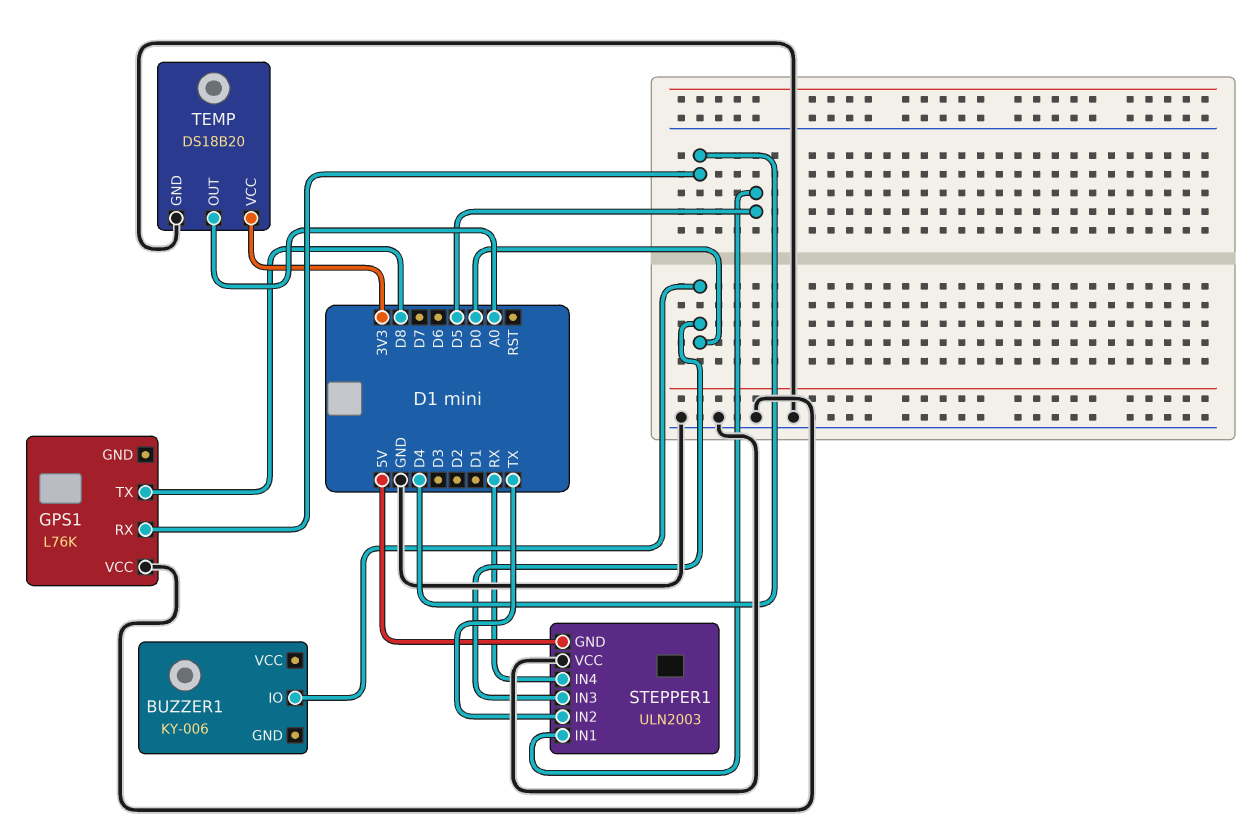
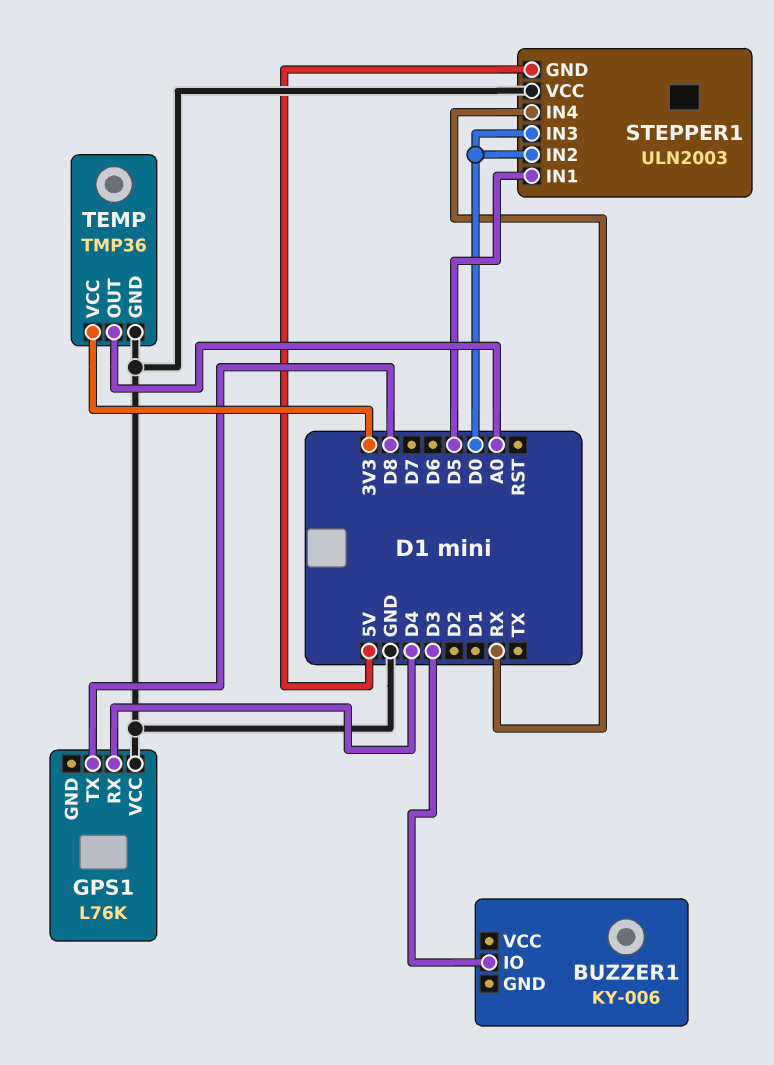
BUZZER1 pin IO: D0 -> D3
STEPPER1 pin IN2: TX -> D0
TEMP: DS18B20 -> TMP36

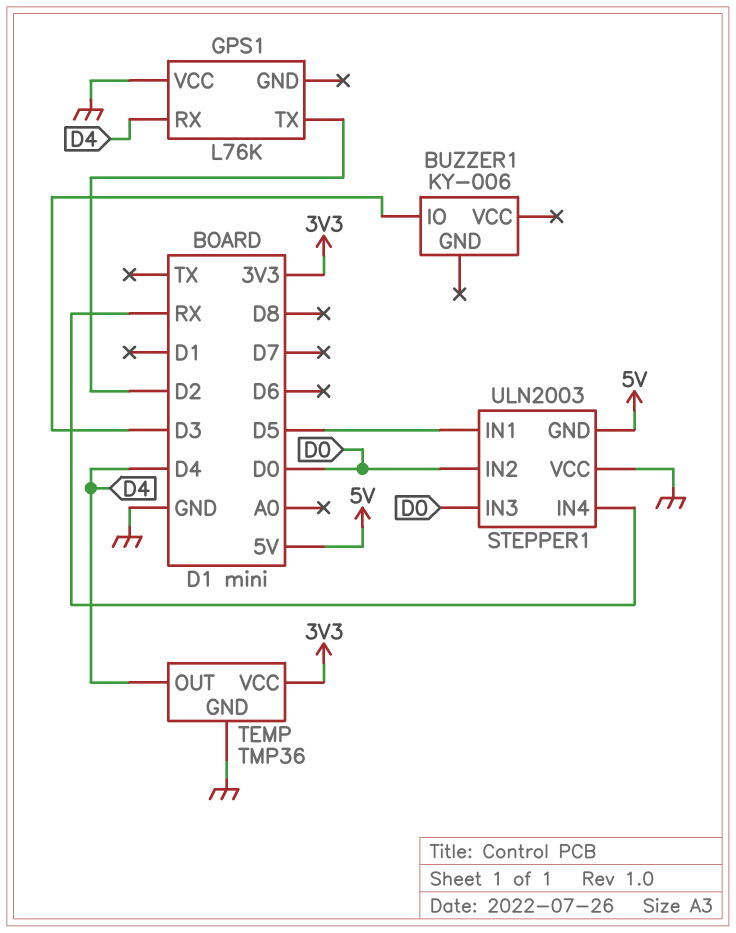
GPS1 pin TX: D8 -> D2
TEMP pin OUT: A0 -> D4

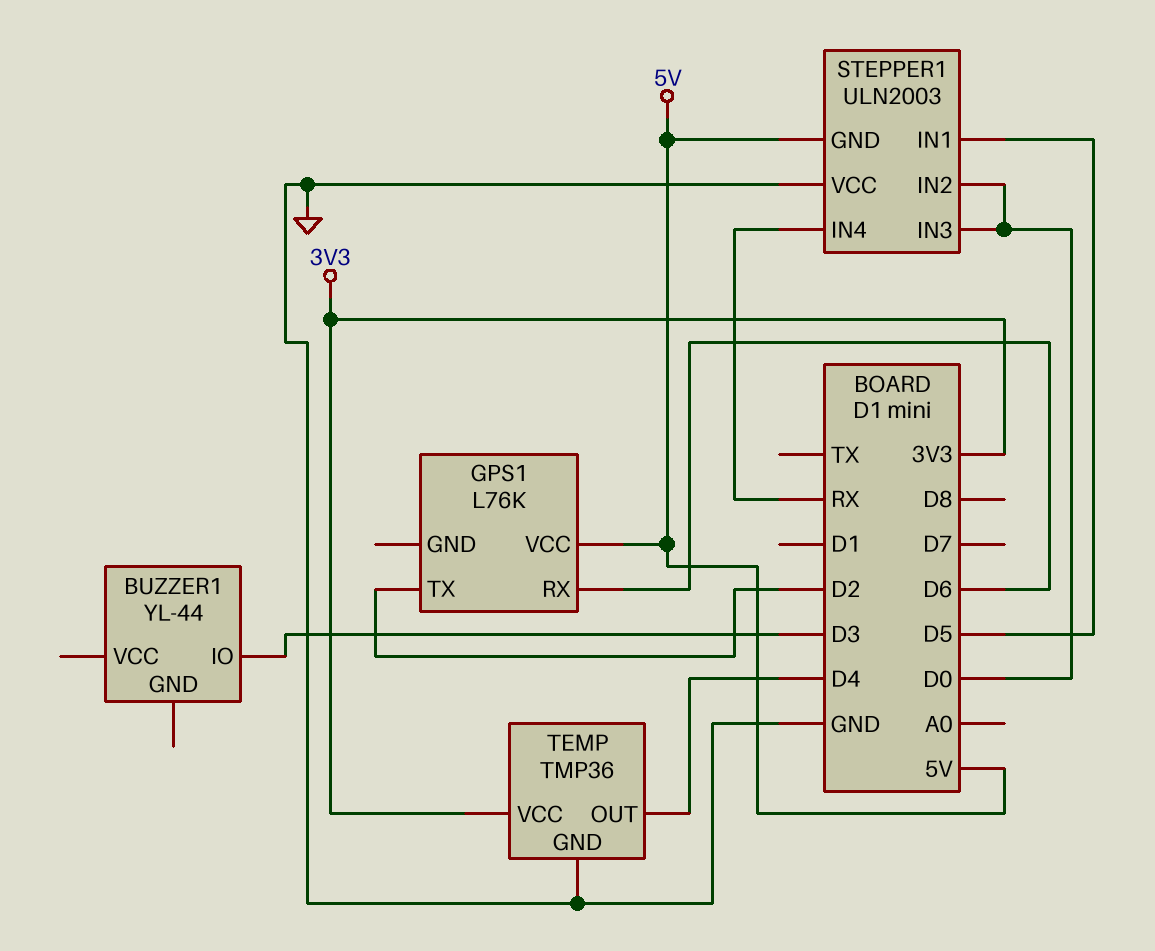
BUZZER1: KY-006 -> YL-44
GPS1 pin RX: D4 -> D6
GPS1 pin VCC: GND -> 5V

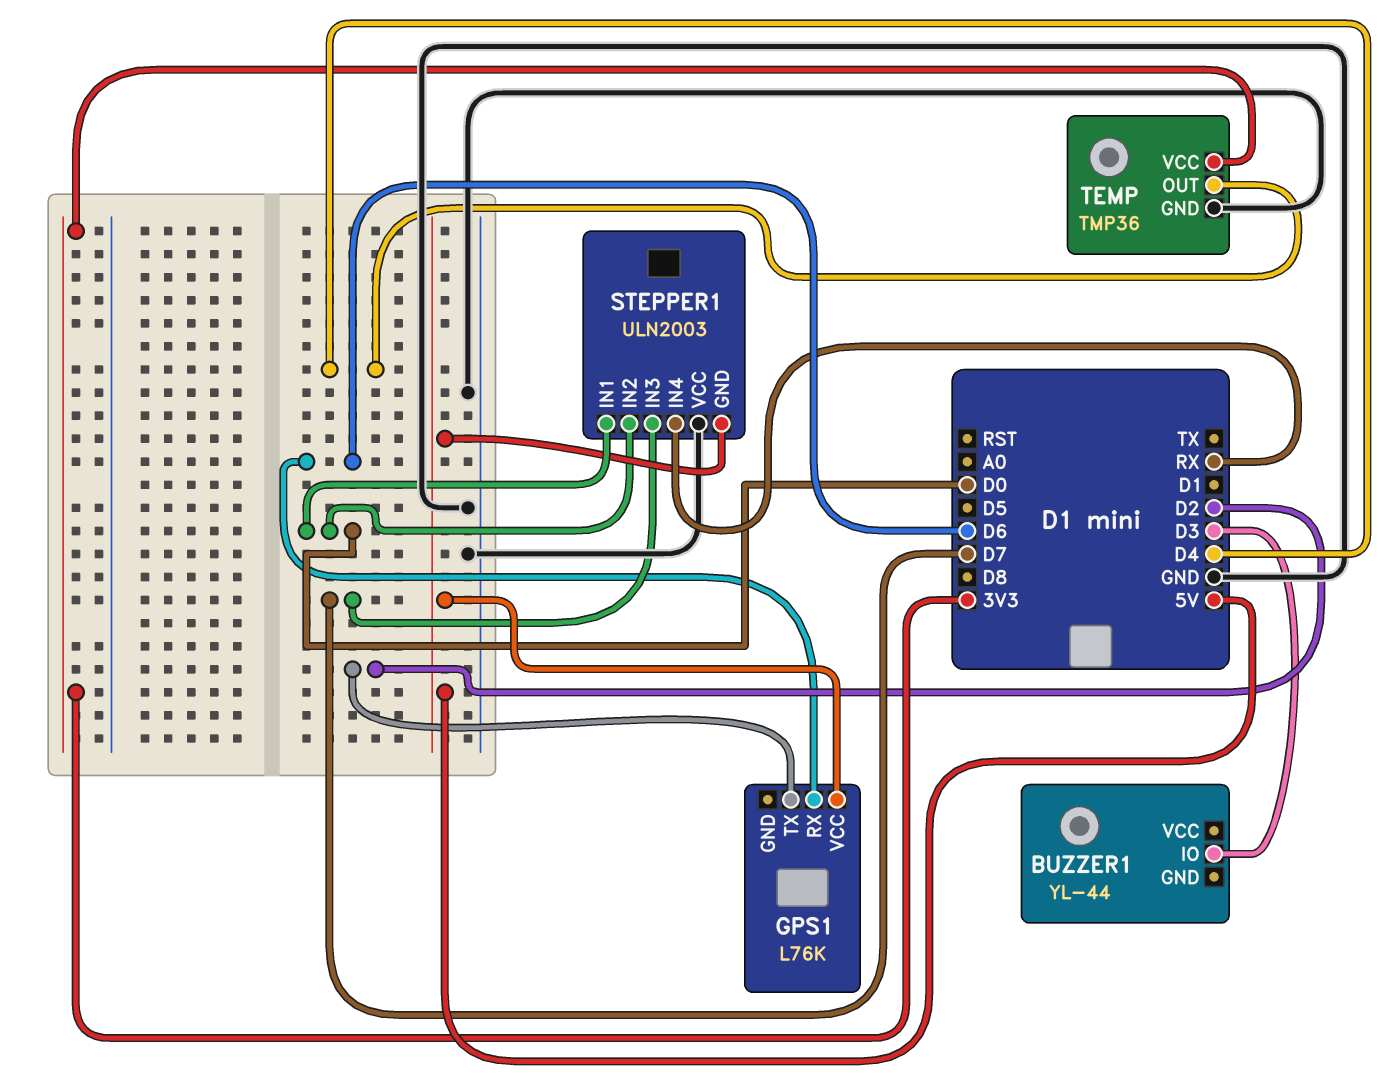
STEPPER1 pin IN1: D5 -> D0
STEPPER1 pin IN3: D0 -> D7

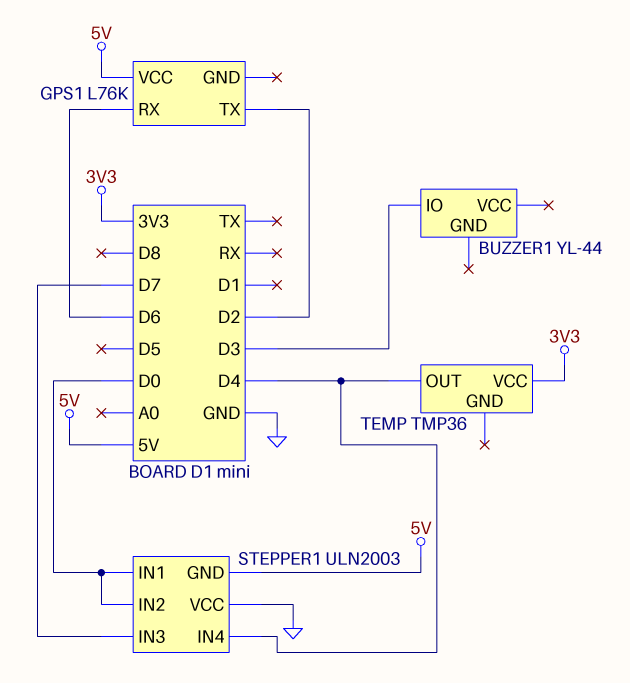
STEPPER1 pin IN4: RX -> D4
TEMP pin GND: GND -> none

